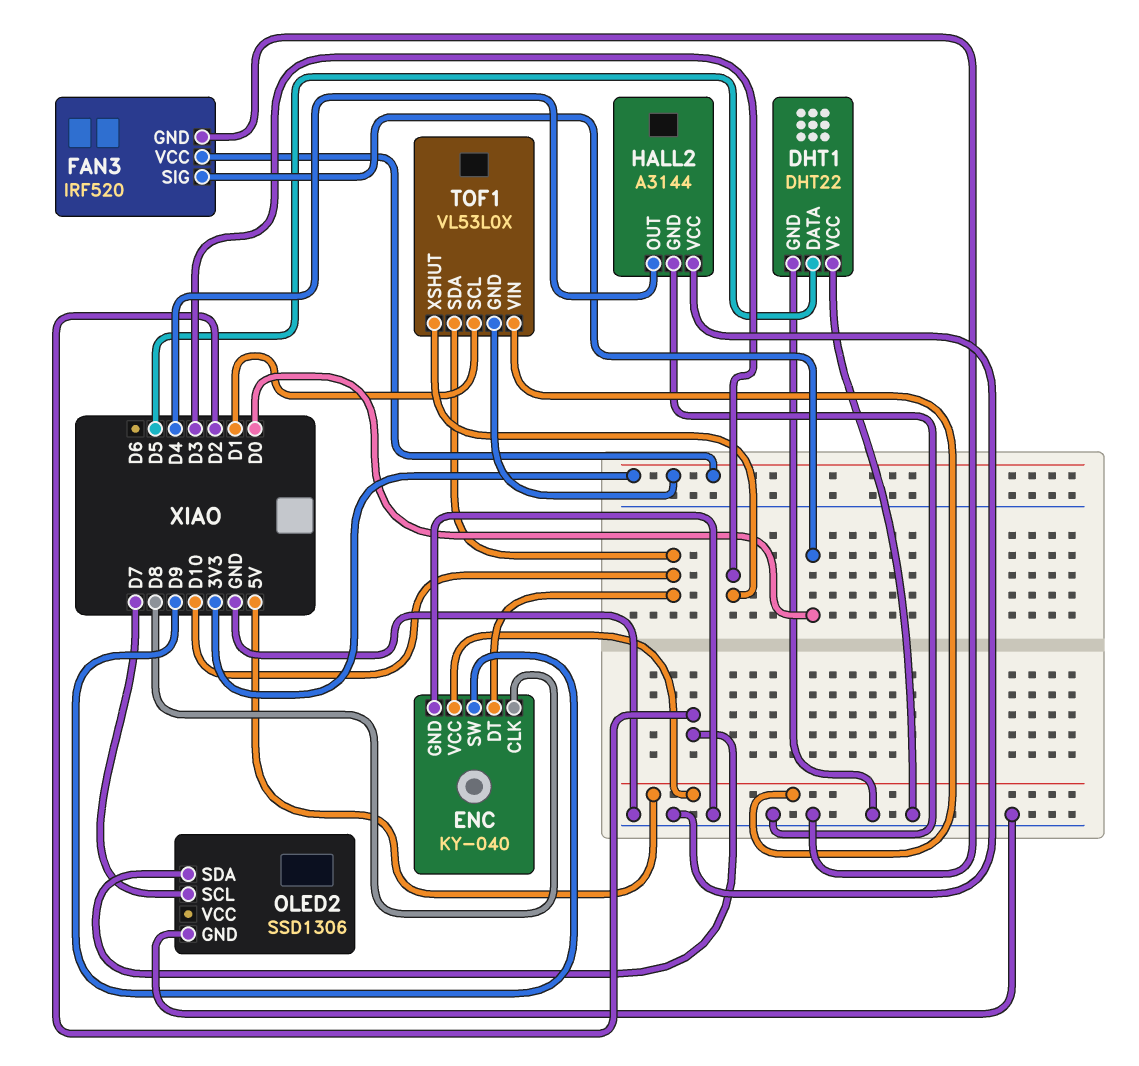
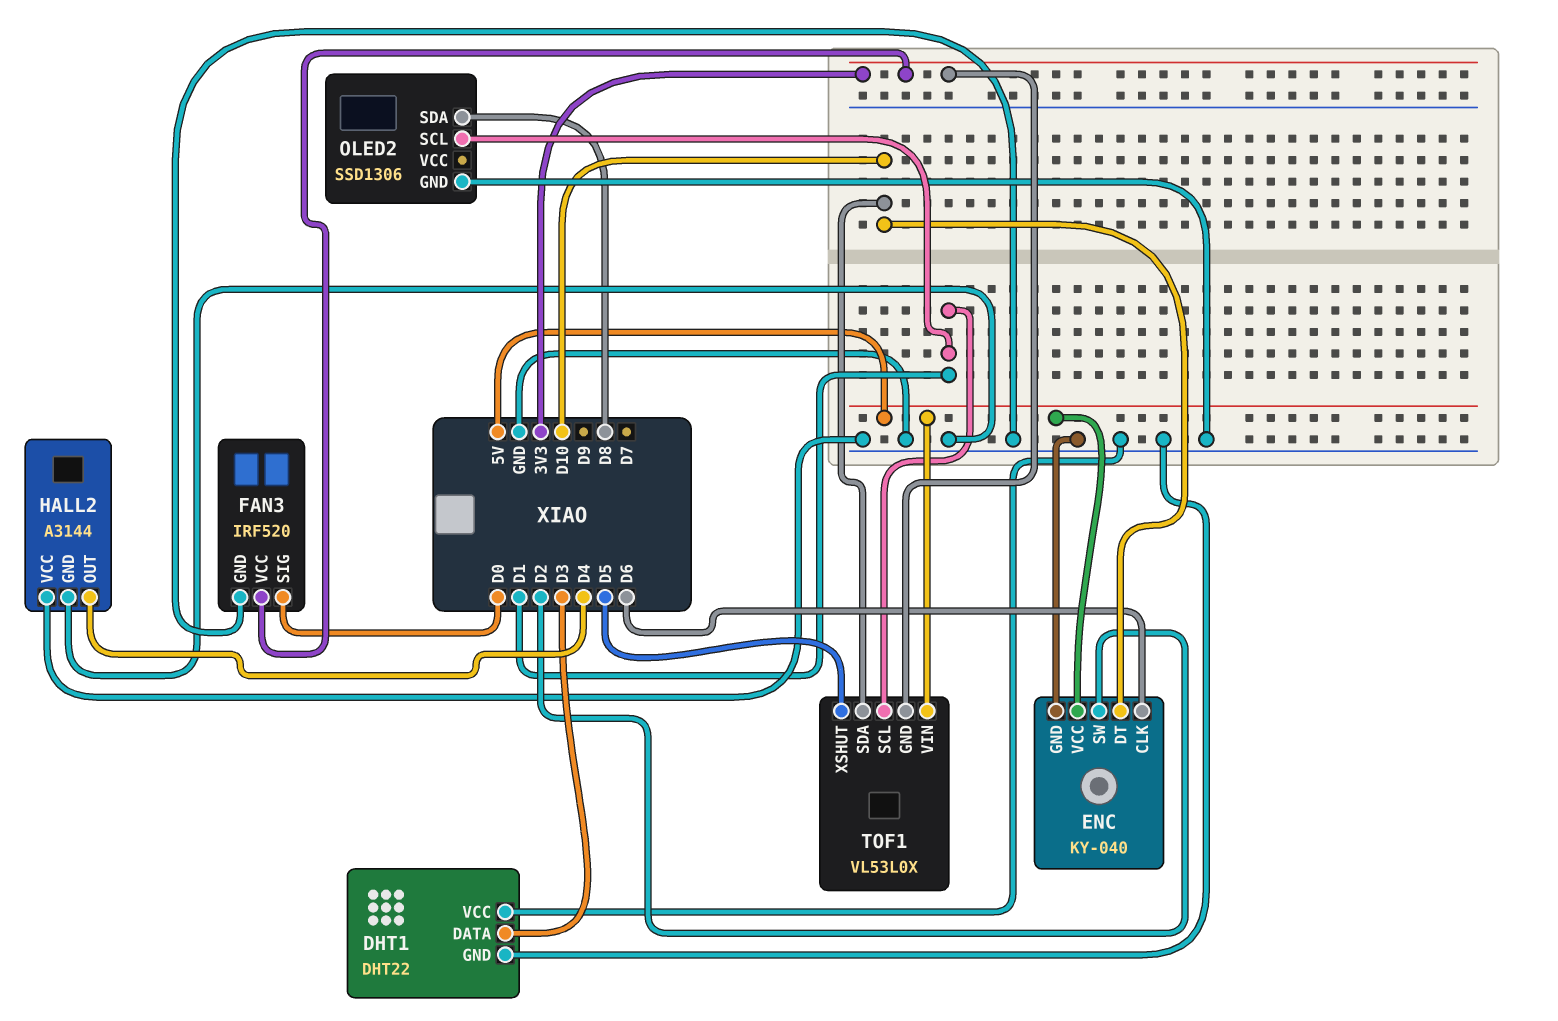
DHT1 pin DATA: D5 -> D3
ENC pin CLK: D8 -> D6
ENC pin SW: D9 -> D2
OLED2 pin SCL: D7 -> D1
OLED2 pin SDA: D2 -> D8
TOF1 pin XSHUT: D3 -> D5

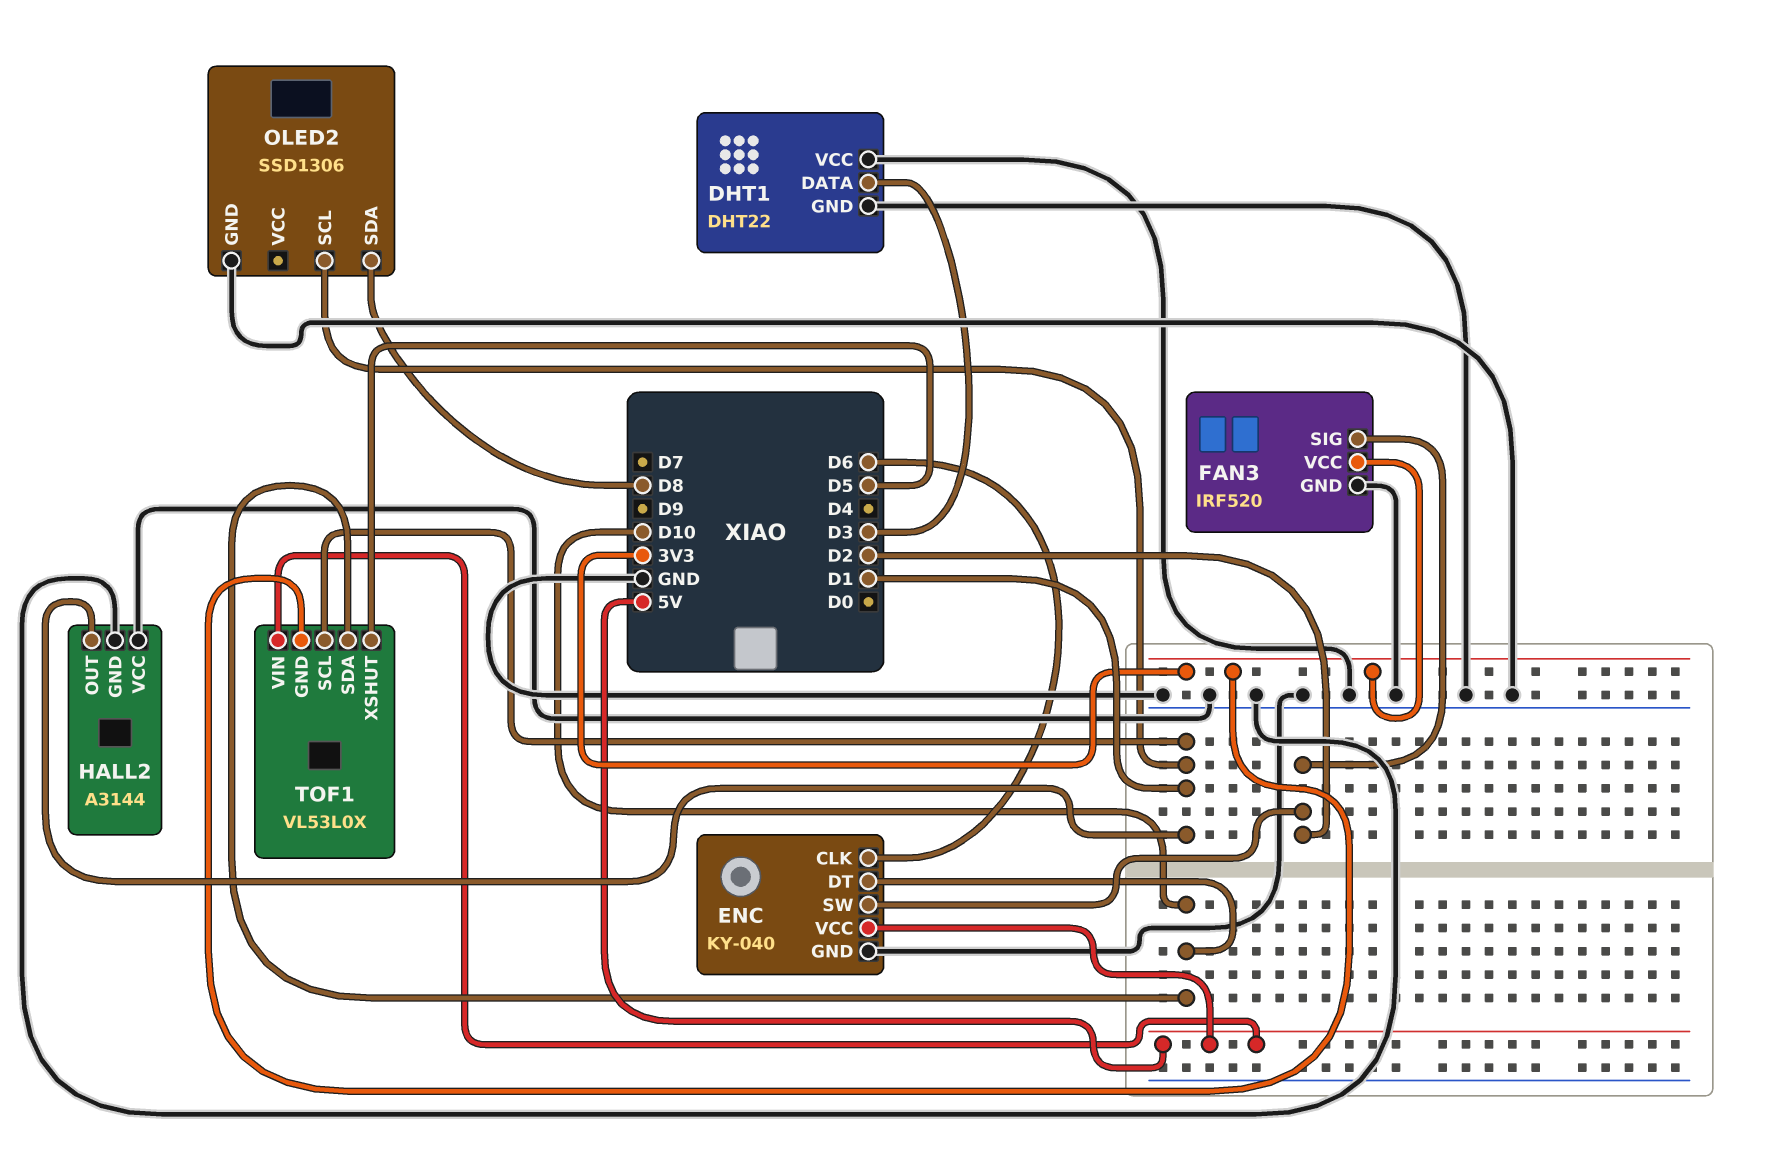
FAN3 pin SIG: D0 -> D2
HALL2 pin OUT: D4 -> D1

